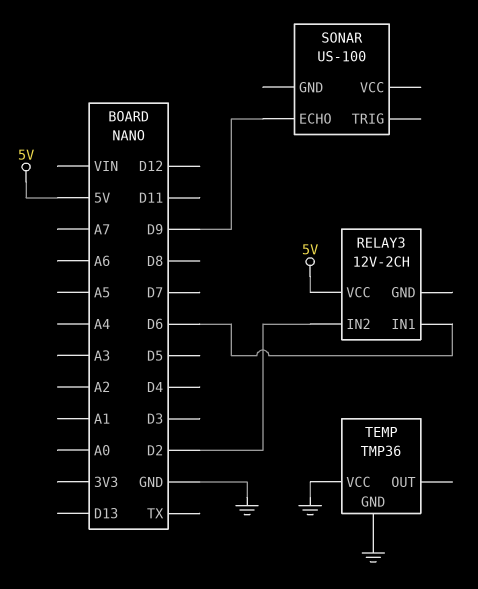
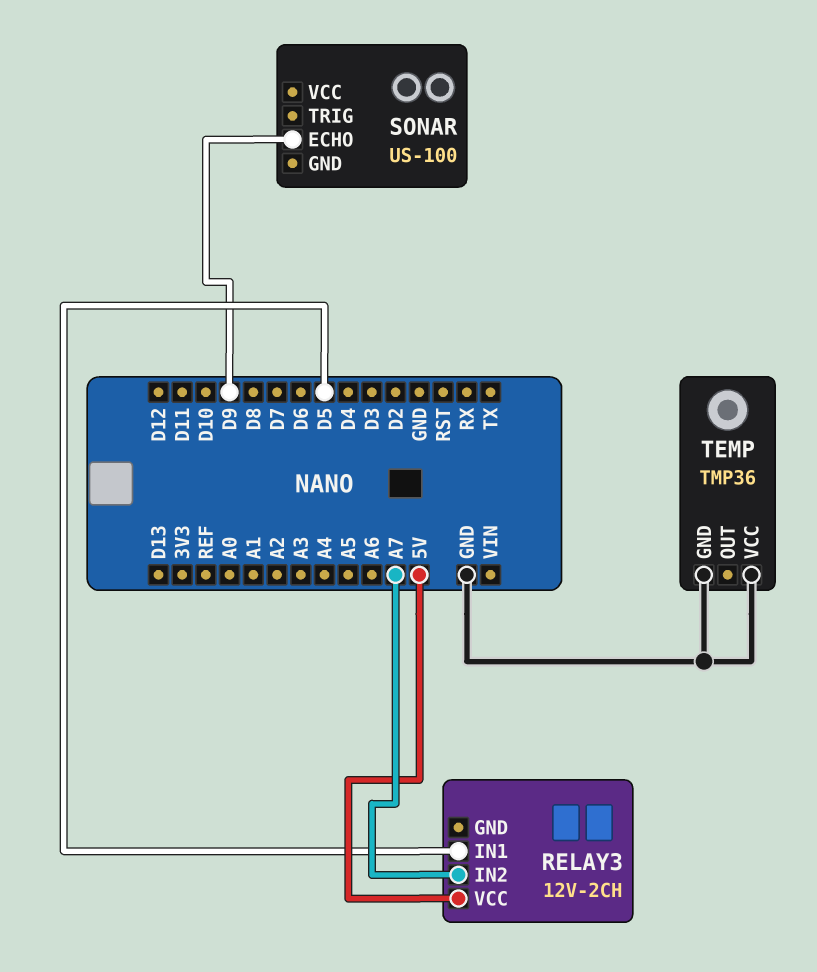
RELAY3 pin IN1: D6 -> D5
RELAY3 pin IN2: D2 -> A7

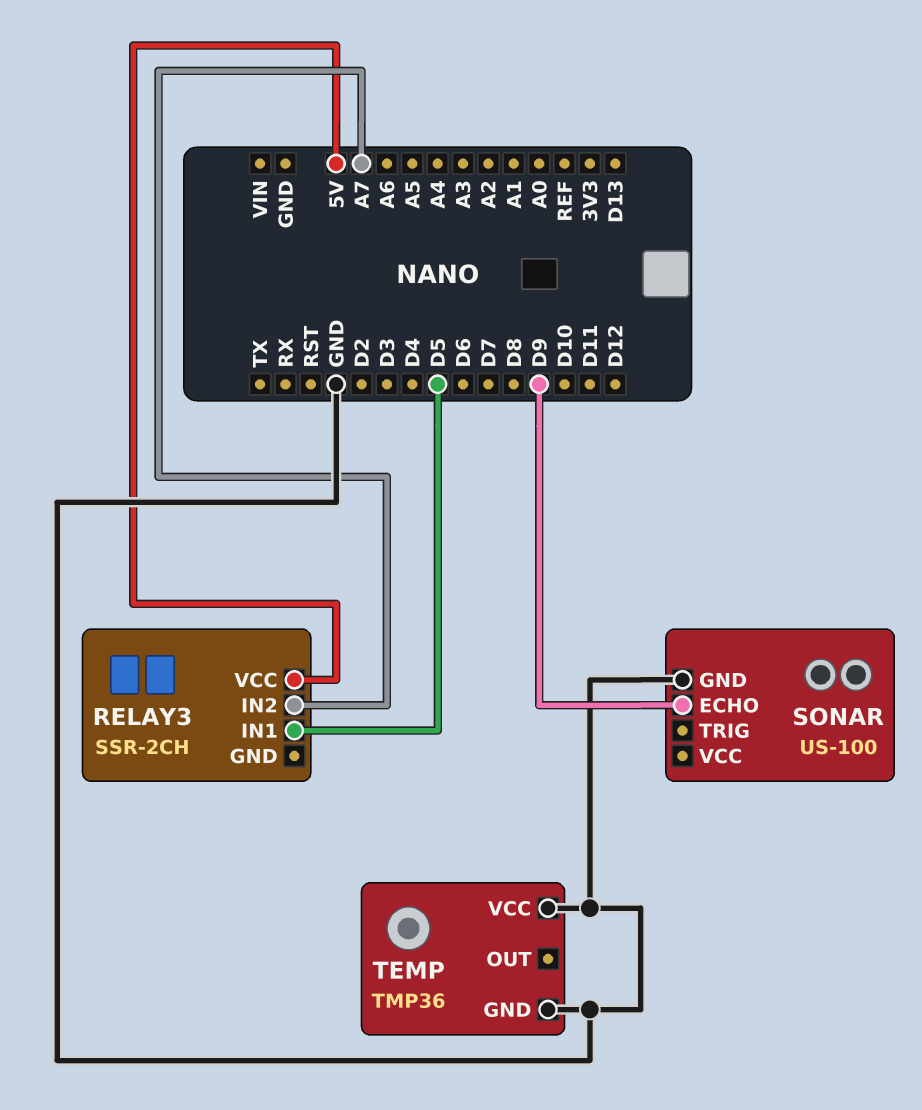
RELAY3: 12V-2CH -> SSR-2CH
SONAR pin GND: none -> GND

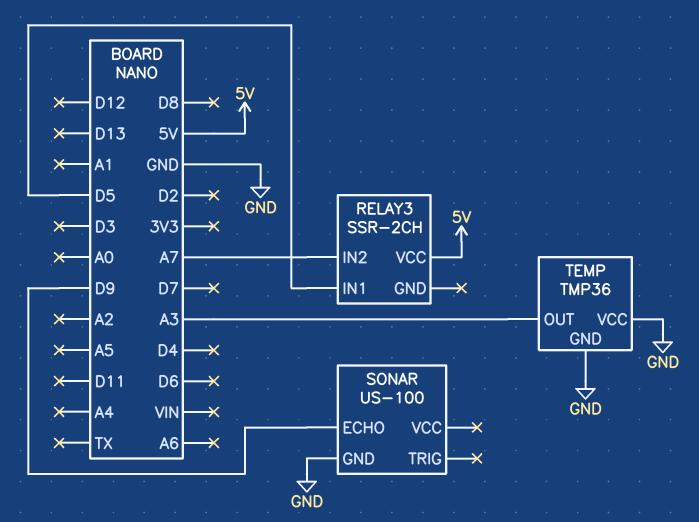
TEMP pin OUT: none -> A3

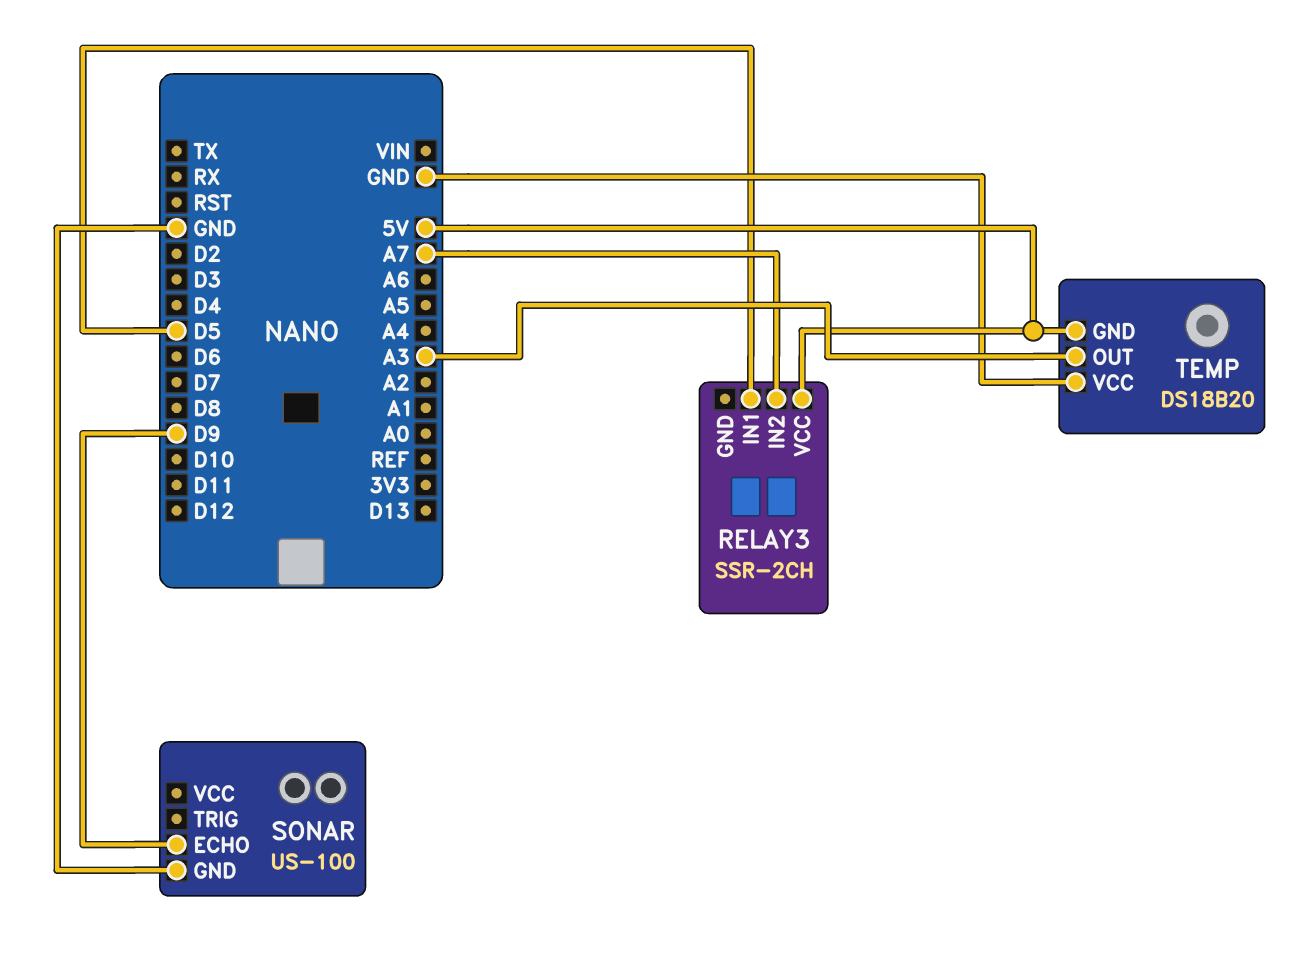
TEMP: TMP36 -> DS18B20
TEMP pin GND: GND -> 5V

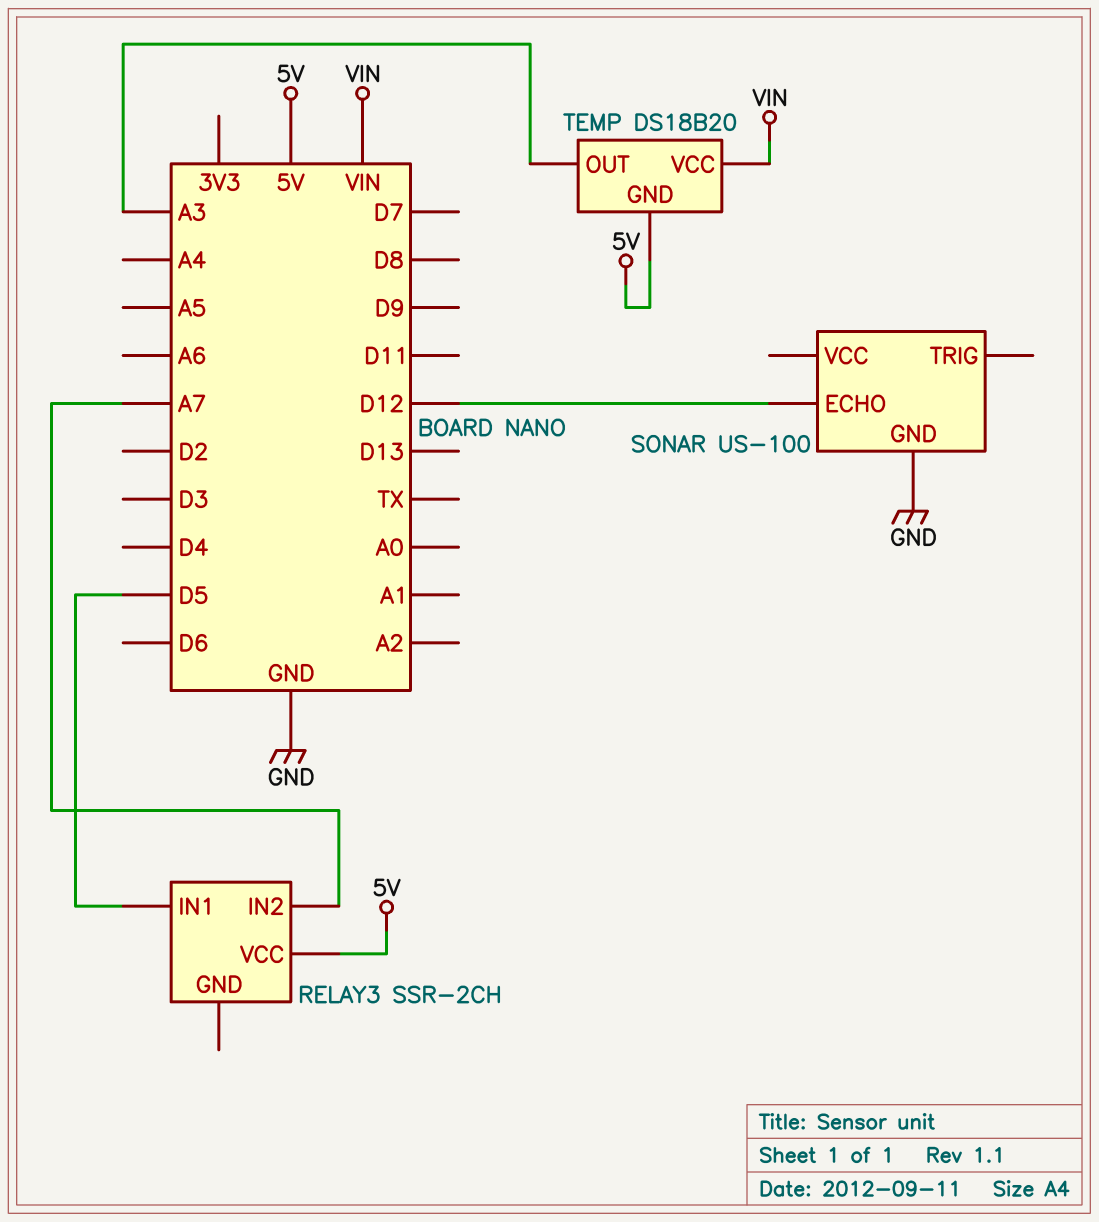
SONAR pin ECHO: D9 -> D12
TEMP pin VCC: GND -> VIN

